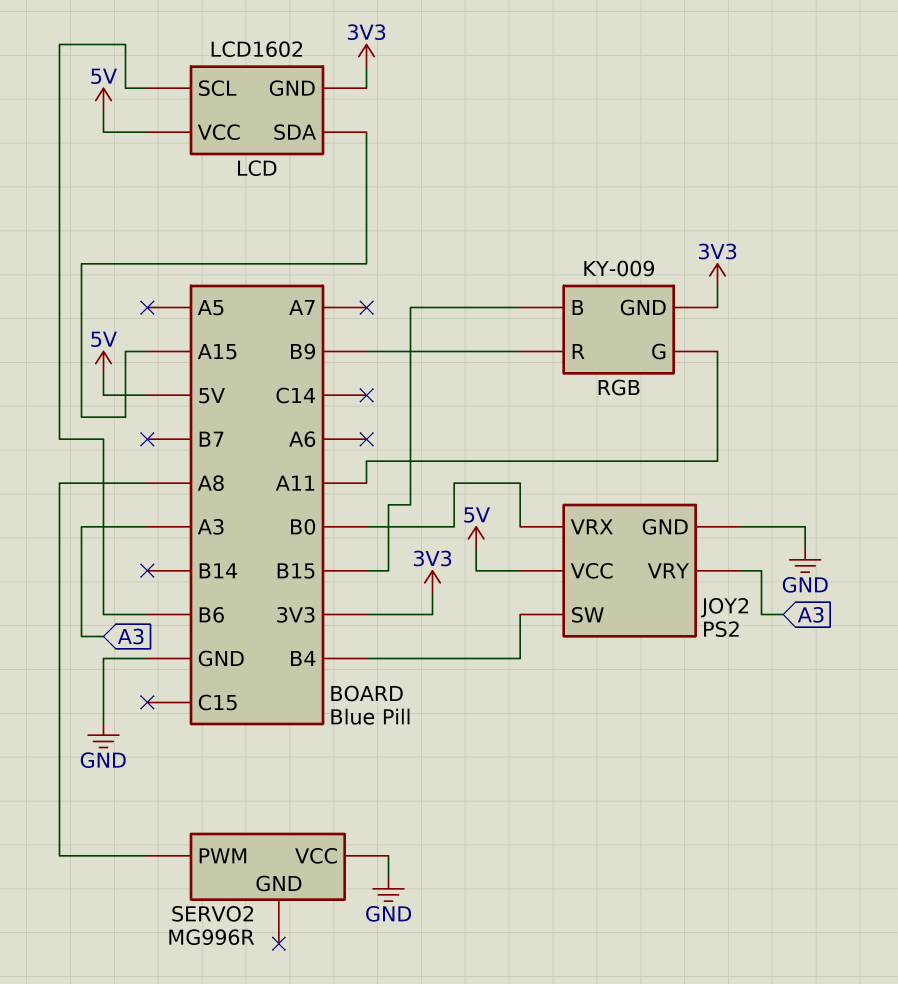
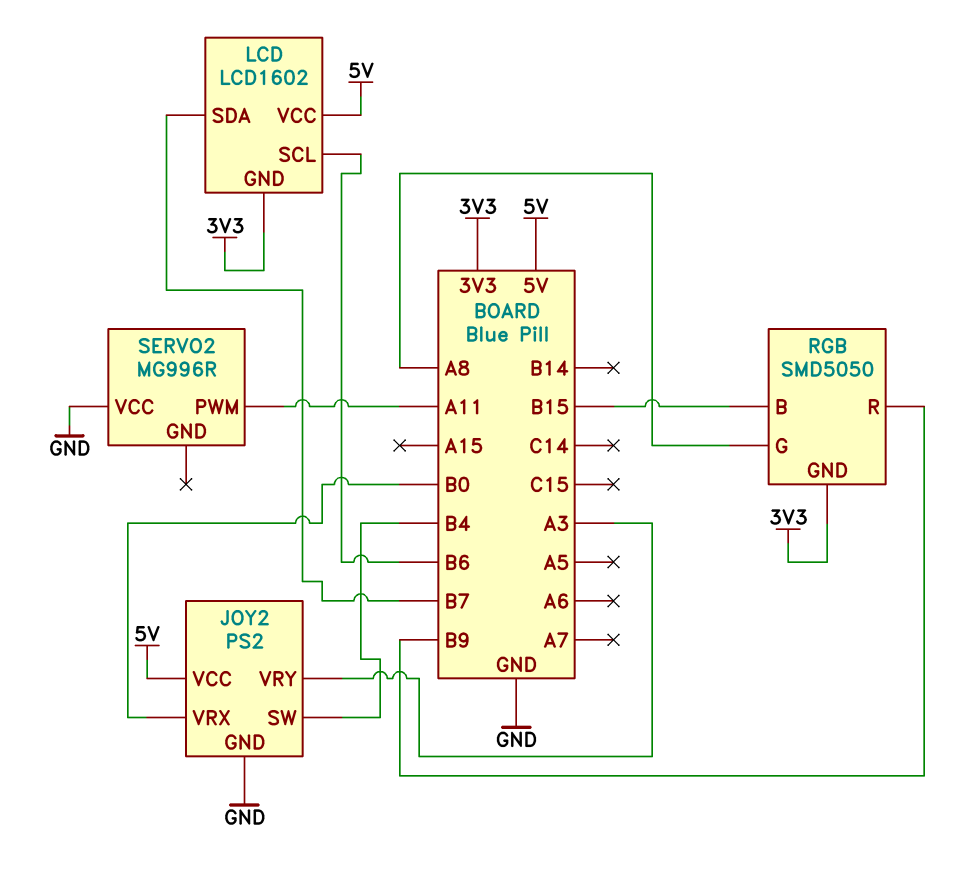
LCD pin SDA: A15 -> B7
RGB: KY-009 -> SMD5050
RGB pin G: A11 -> A8
SERVO2 pin PWM: A8 -> A11

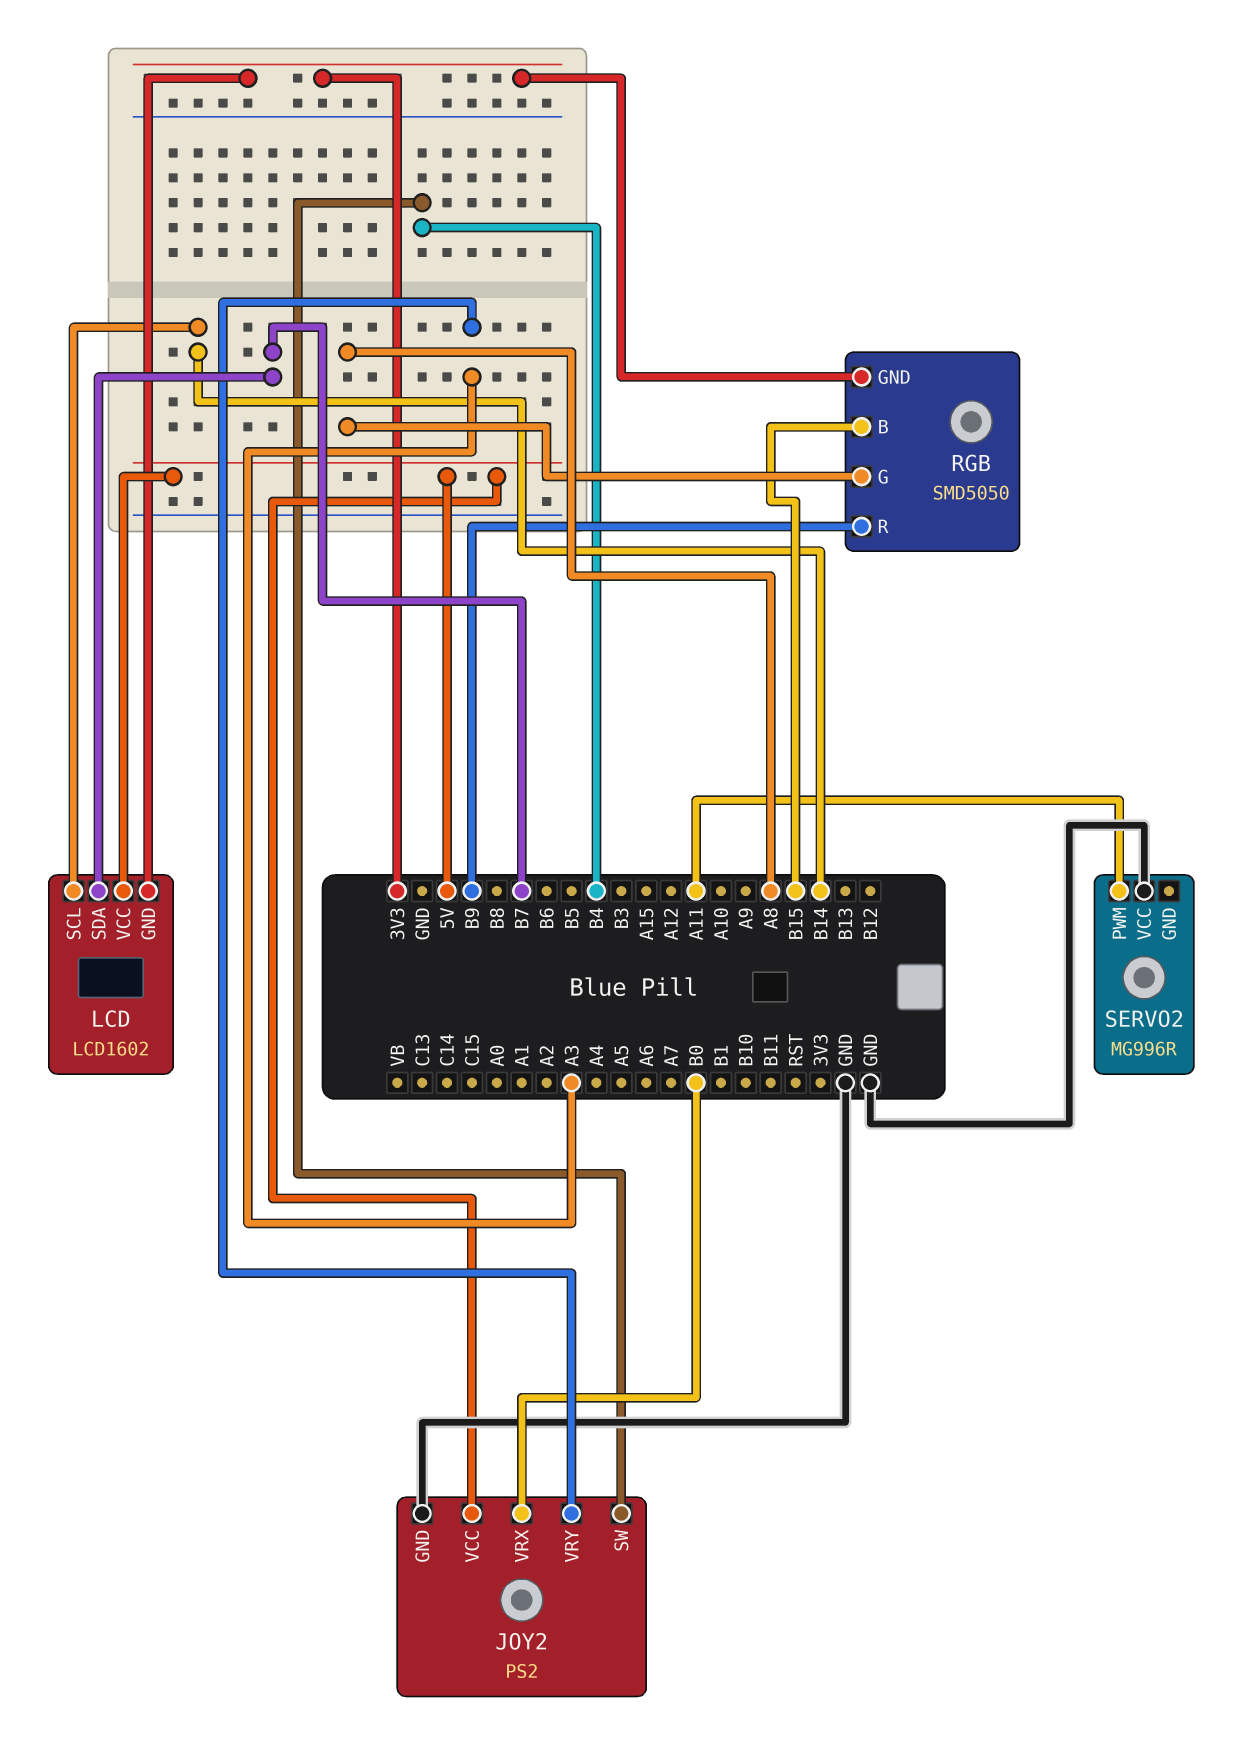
LCD pin SCL: B6 -> B14

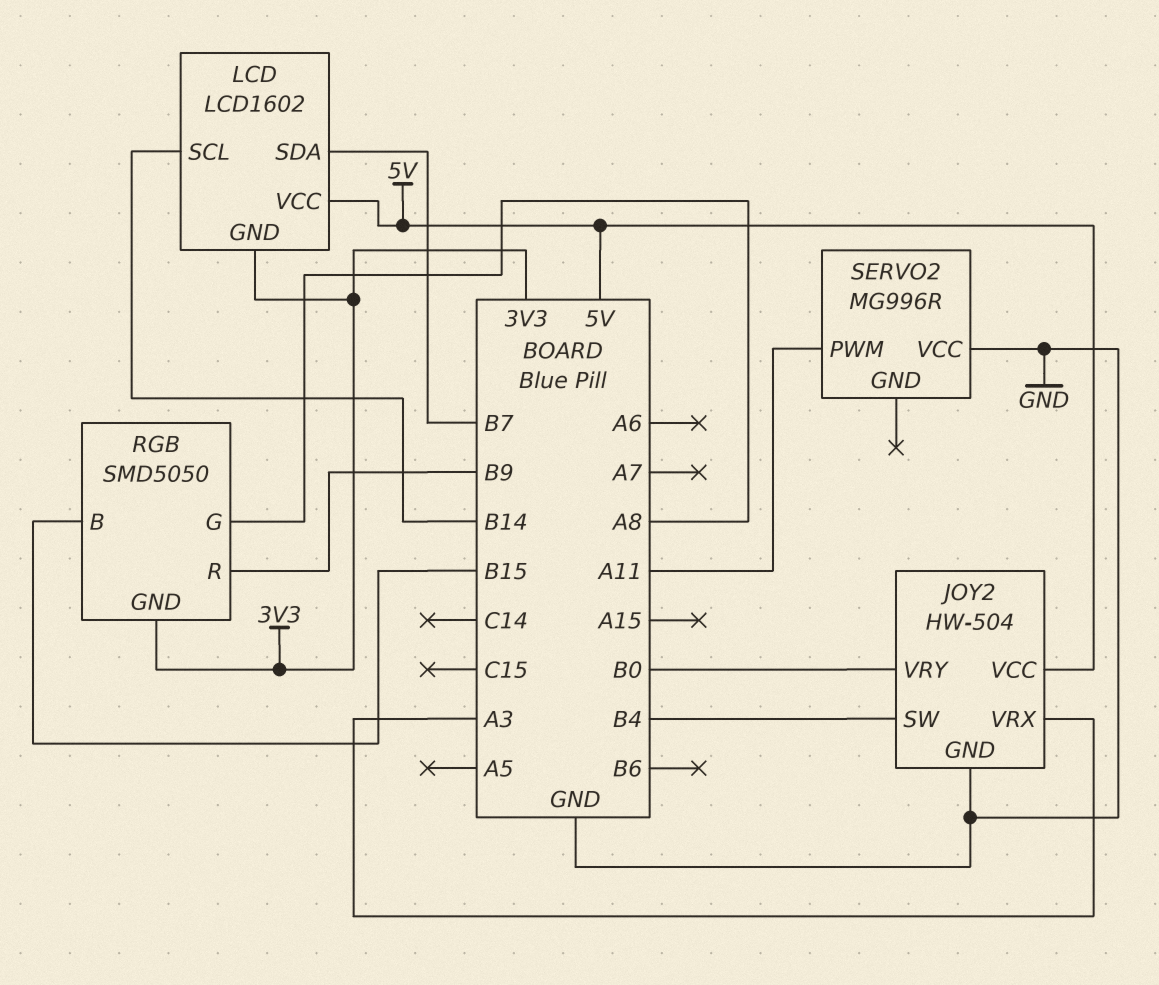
JOY2: PS2 -> HW-504
JOY2 pin VRX: B0 -> A3
JOY2 pin VRY: A3 -> B0

